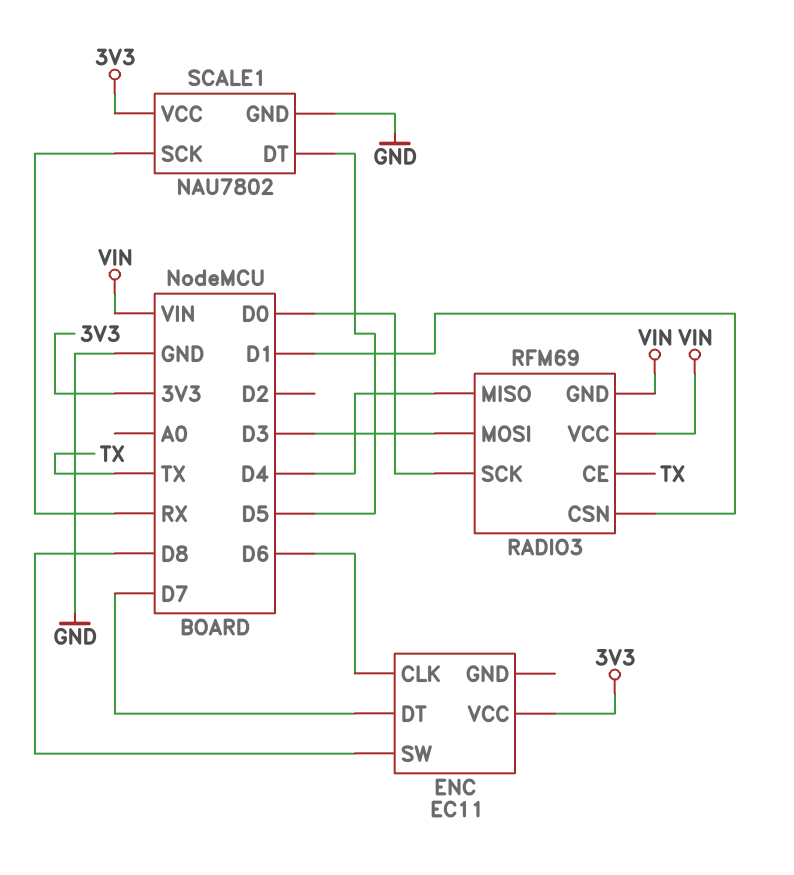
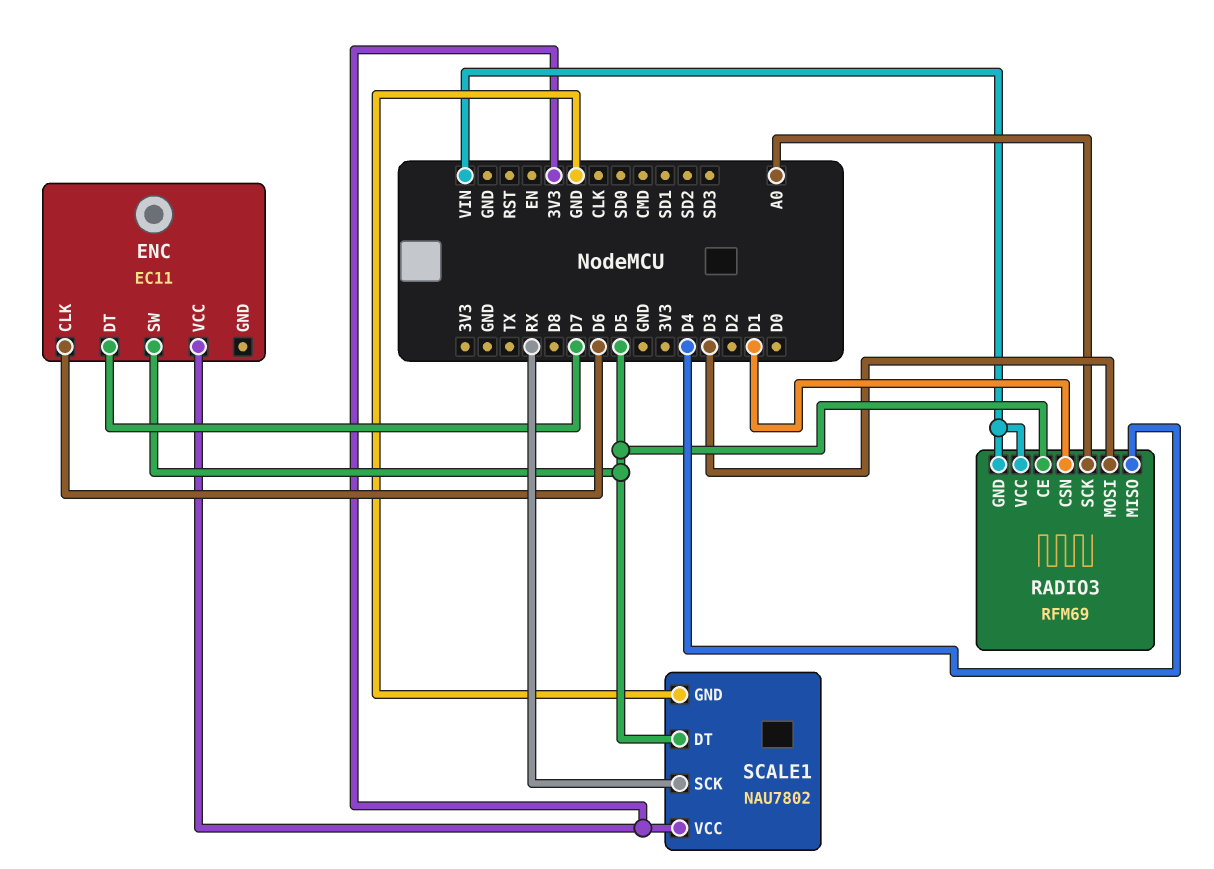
ENC pin SW: D8 -> D5
RADIO3 pin CE: TX -> D5
RADIO3 pin SCK: D0 -> A0

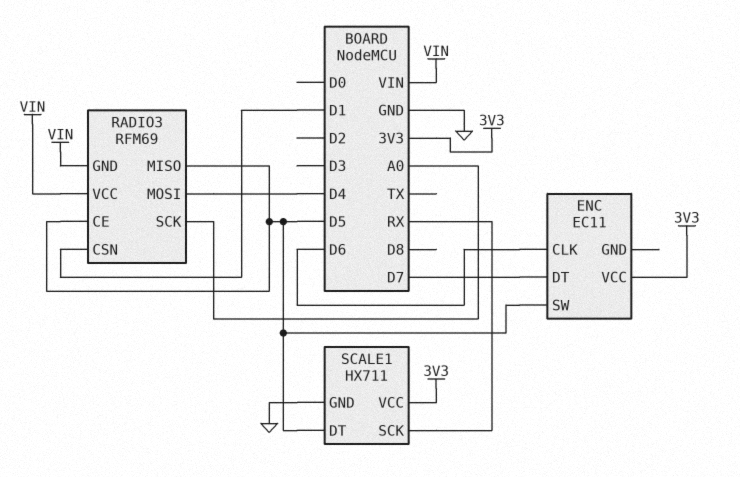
RADIO3 pin MISO: D4 -> D5
RADIO3 pin MOSI: D3 -> D4
SCALE1: NAU7802 -> HX711

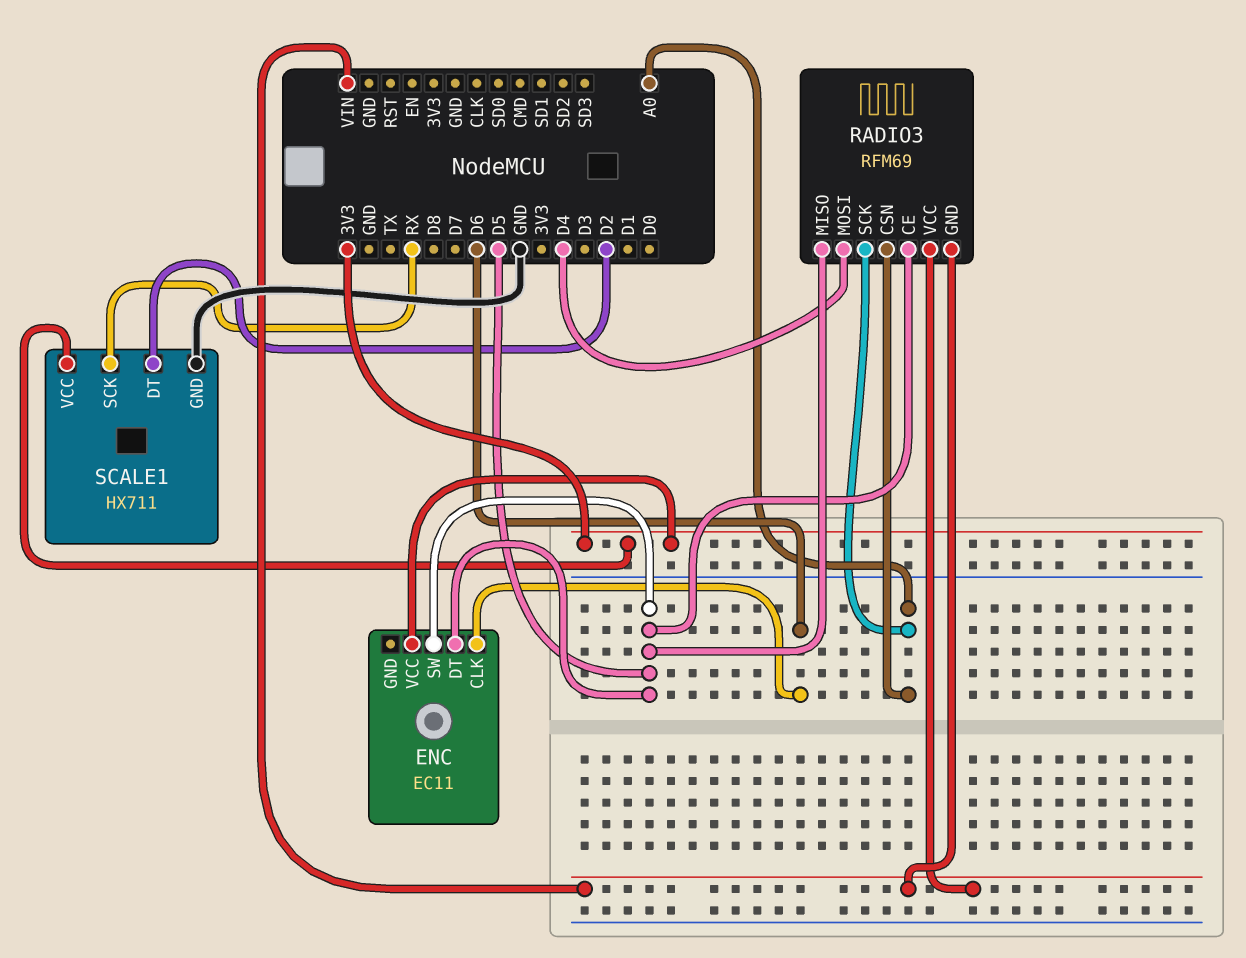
ENC pin DT: D7 -> D5
RADIO3 pin CSN: D1 -> A0
SCALE1 pin DT: D5 -> D2

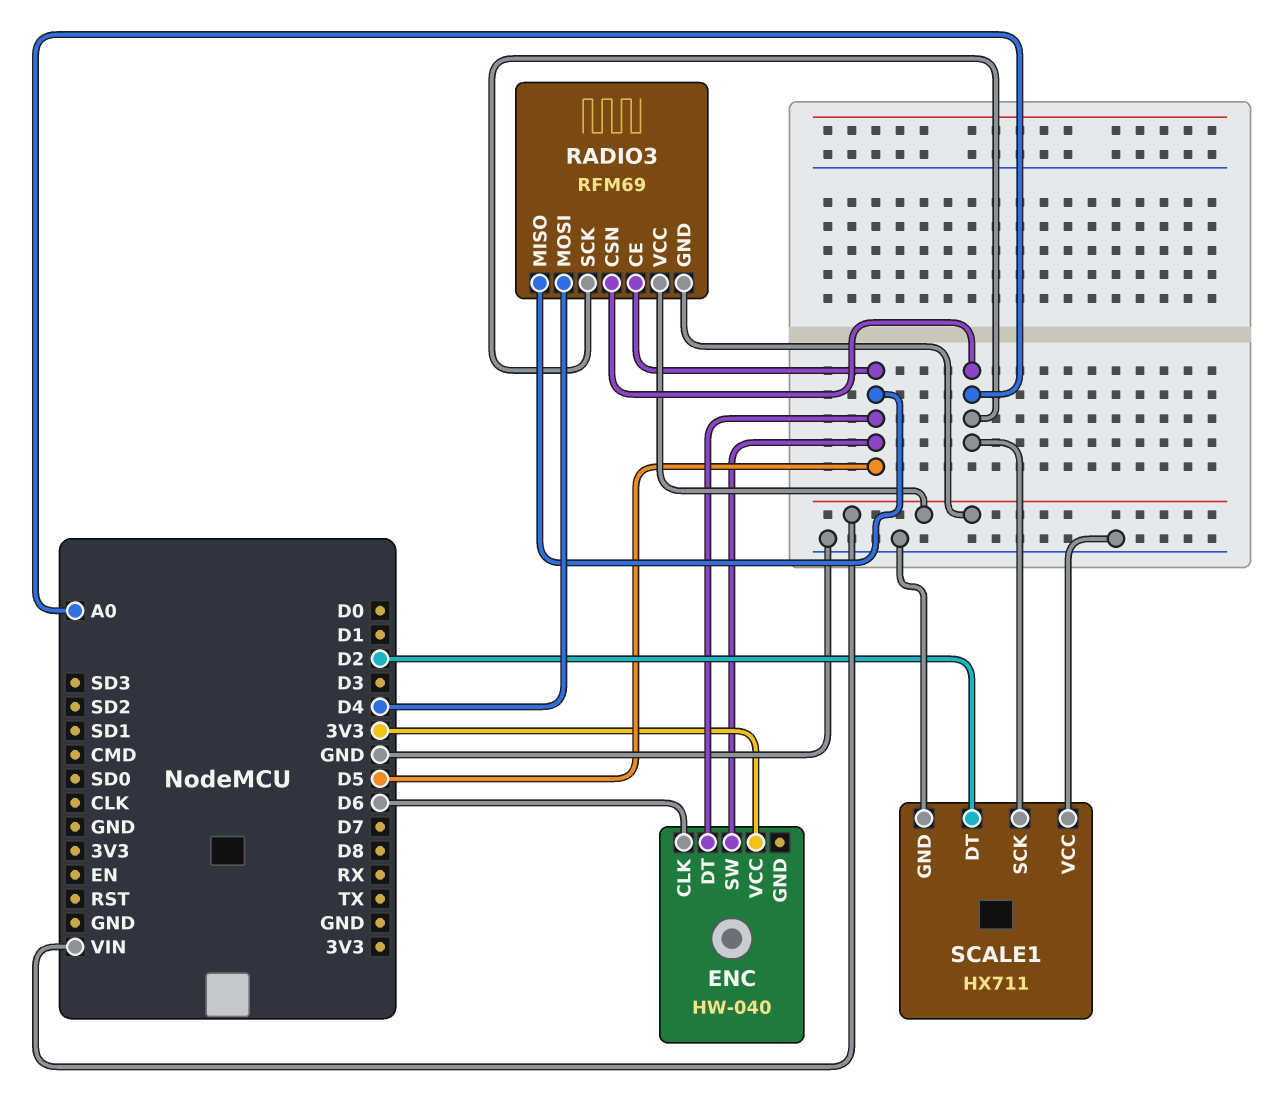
ENC: EC11 -> HW-040
SCALE1 pin SCK: RX -> A0
SCALE1 pin VCC: 3V3 -> GND

